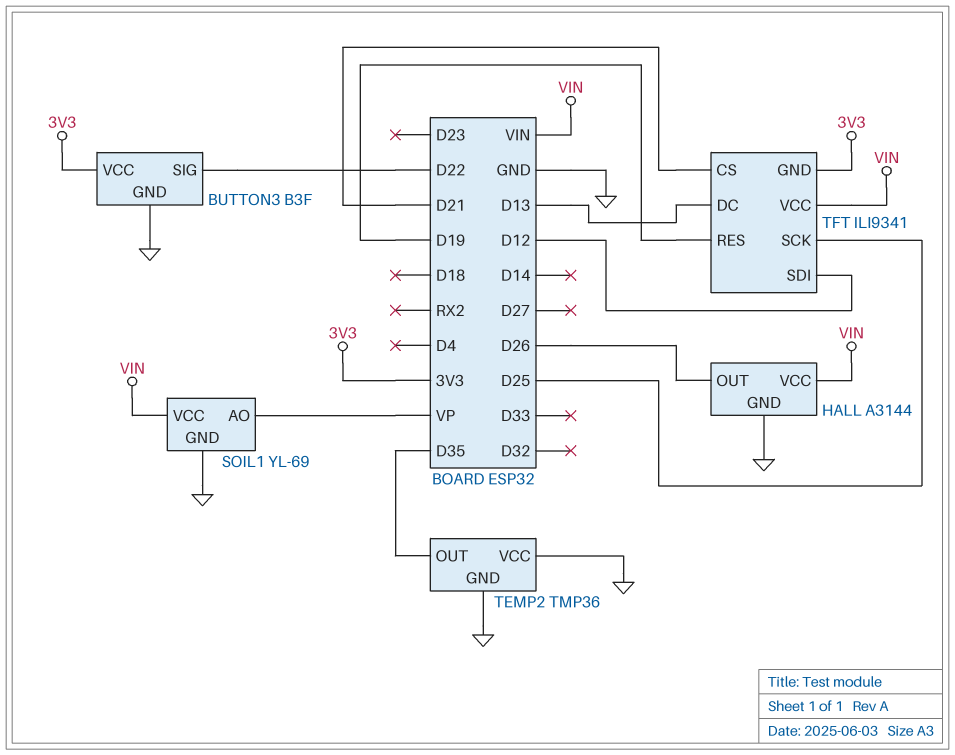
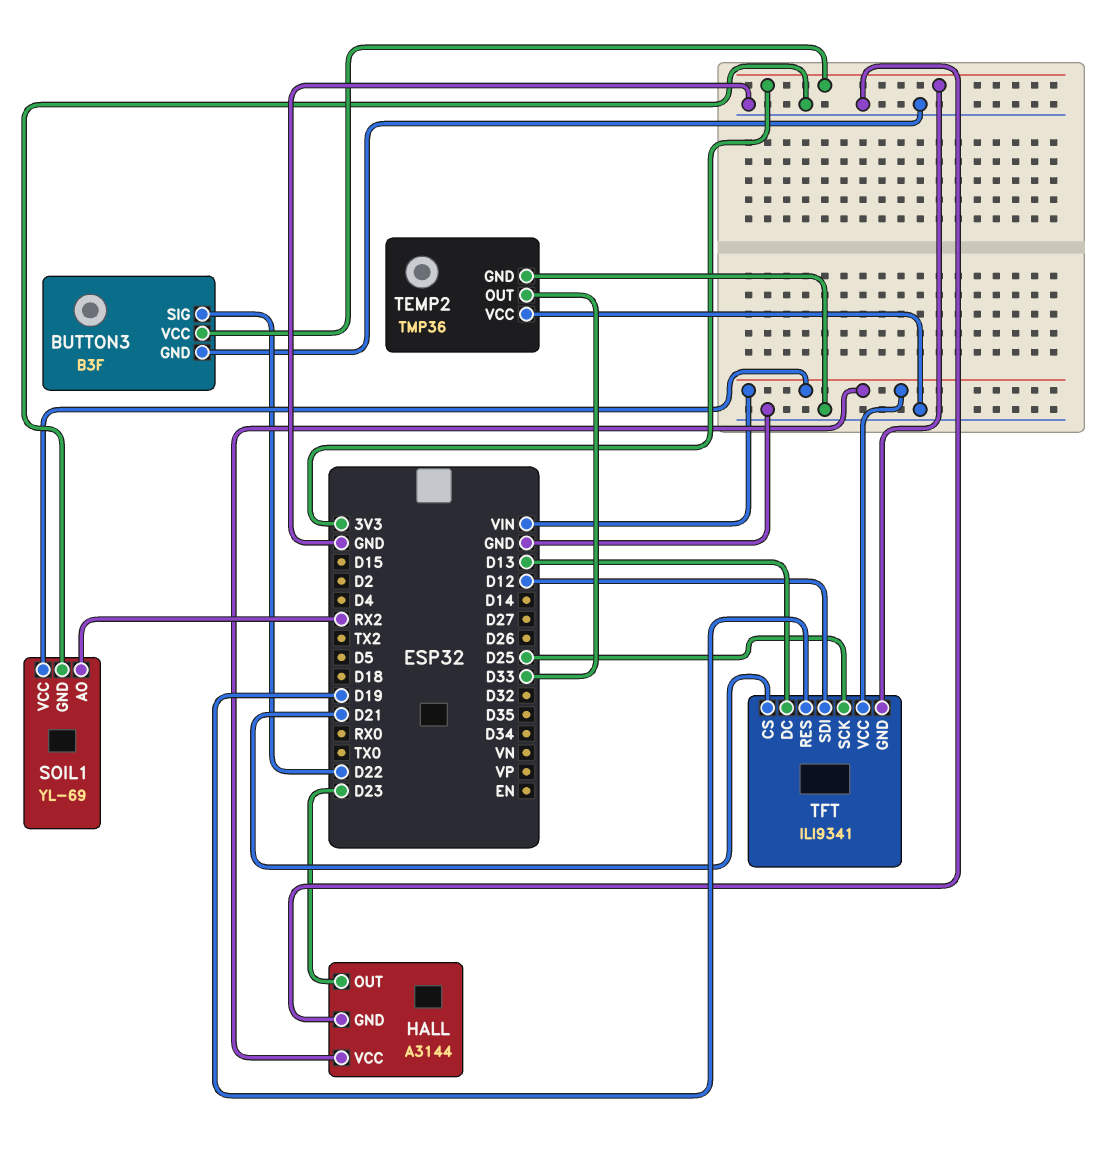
HALL pin OUT: D26 -> D23
SOIL1 pin AO: VP -> RX2
TEMP2 pin OUT: D35 -> D33

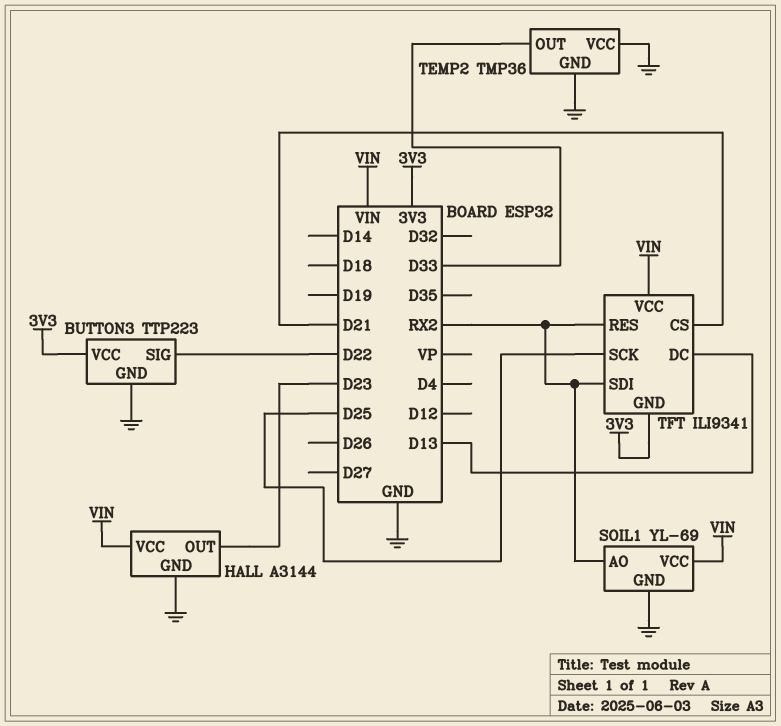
BUTTON3: B3F -> TTP223
TFT pin RES: D19 -> RX2
TFT pin SDI: D12 -> RX2

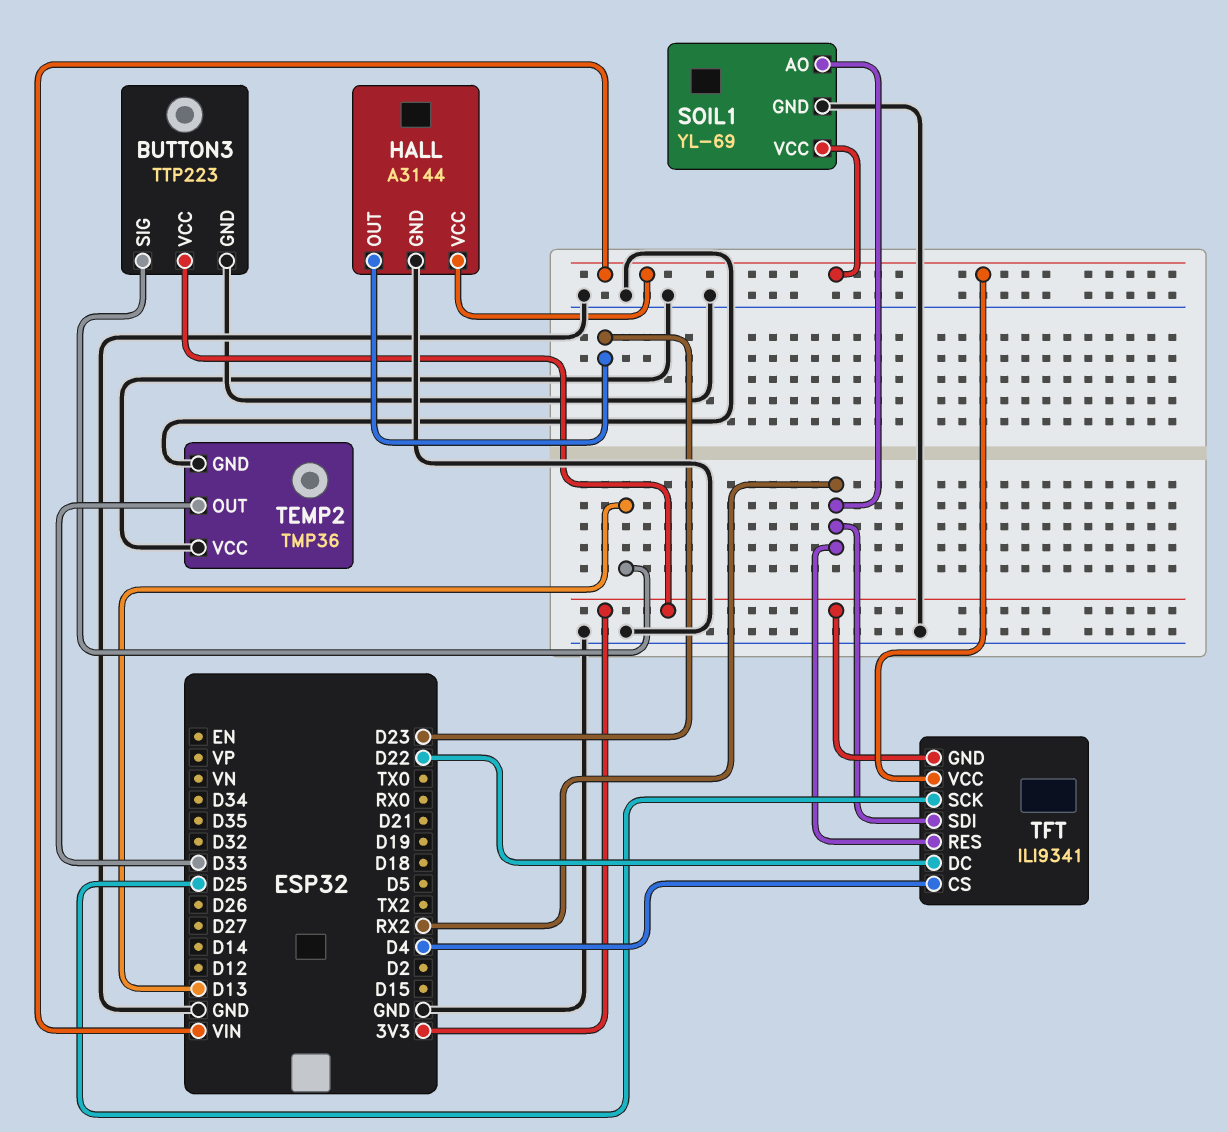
BUTTON3 pin SIG: D22 -> D13
TFT pin CS: D21 -> D4
TFT pin DC: D13 -> D22

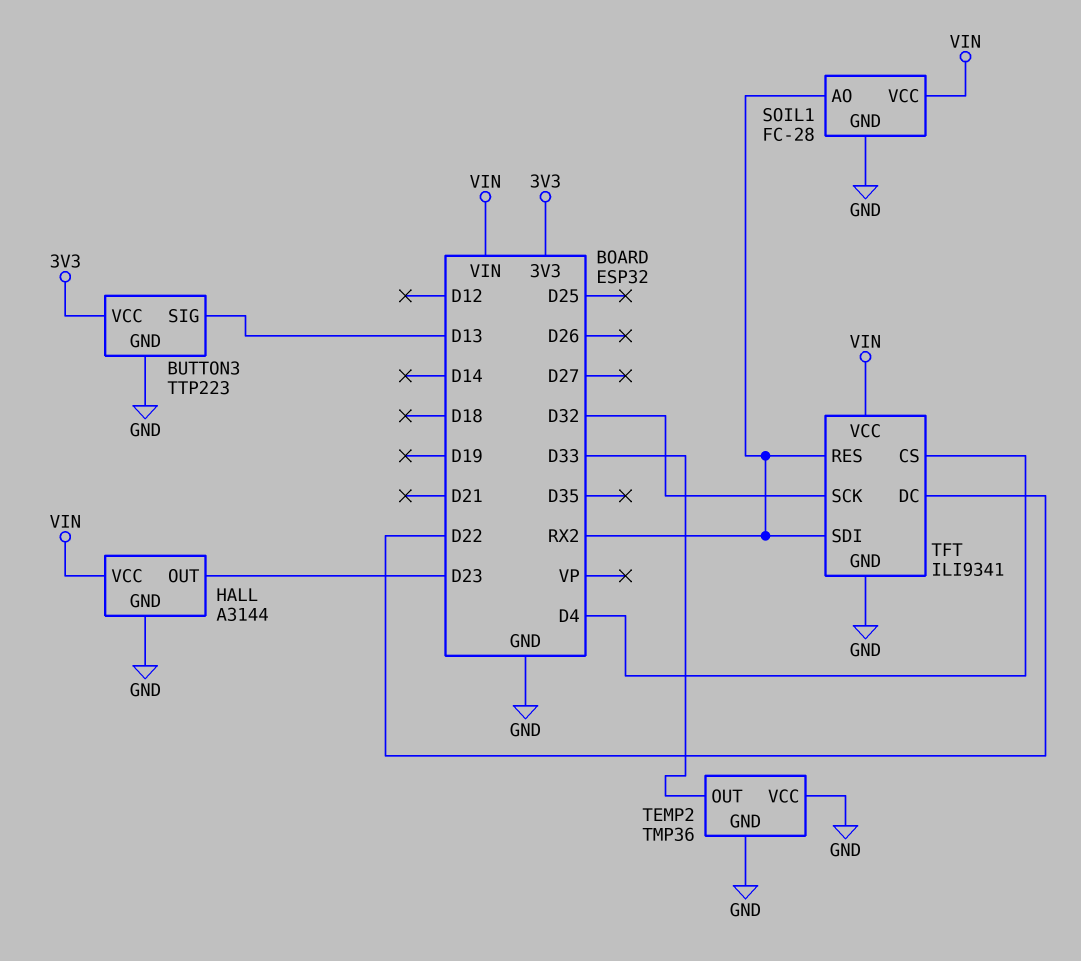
SOIL1: YL-69 -> FC-28
TFT pin GND: 3V3 -> GND
TFT pin SCK: D25 -> D32

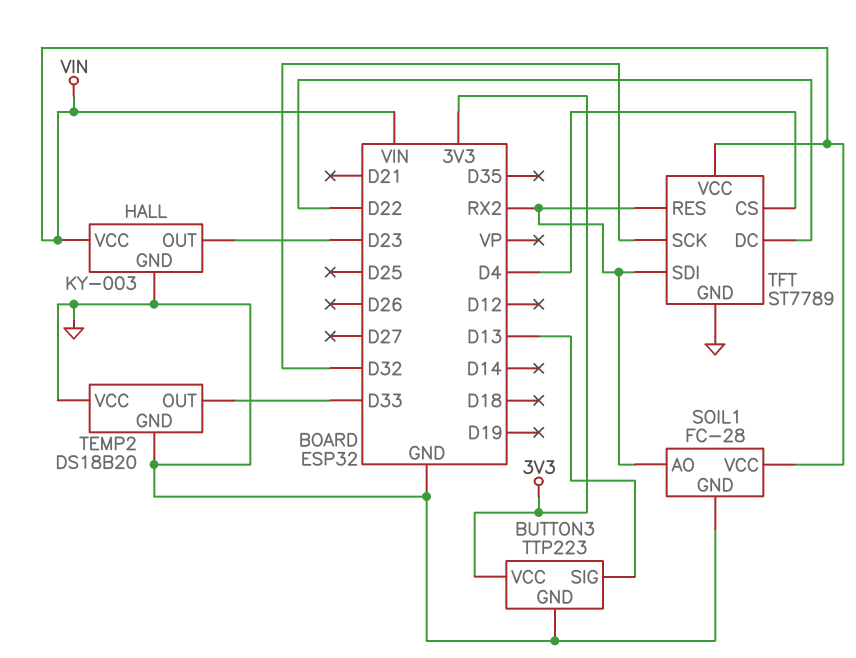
HALL: A3144 -> KY-003
TEMP2: TMP36 -> DS18B20
TFT: ILI9341 -> ST7789

